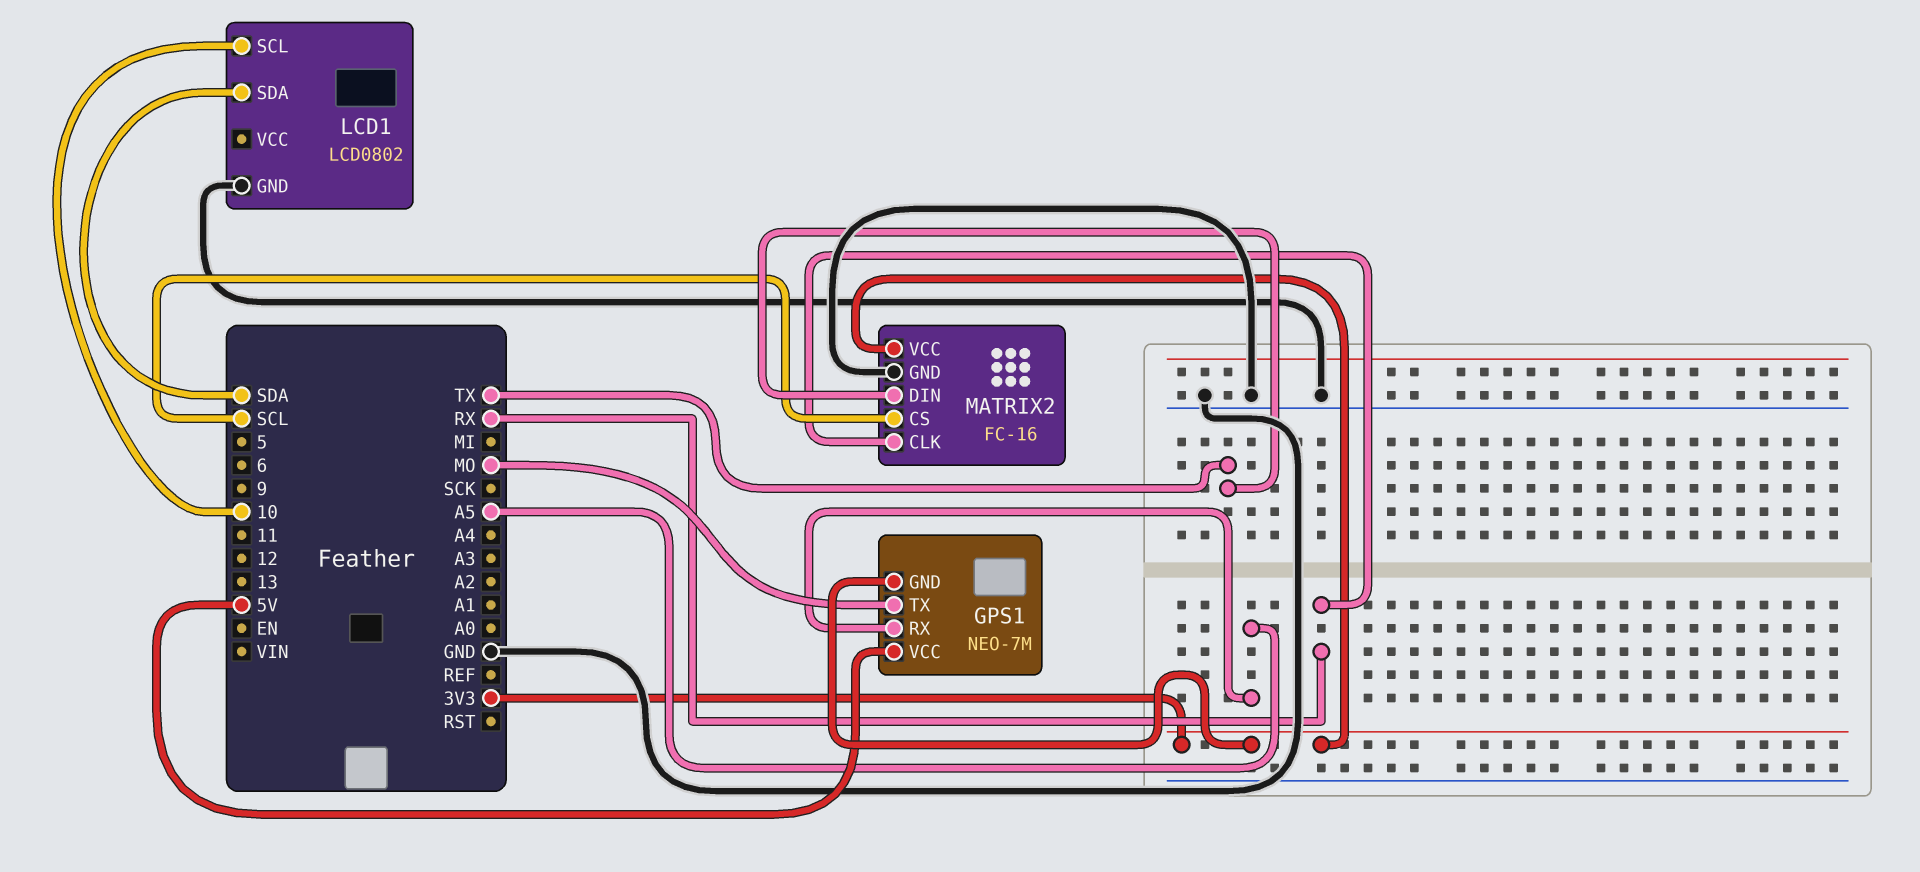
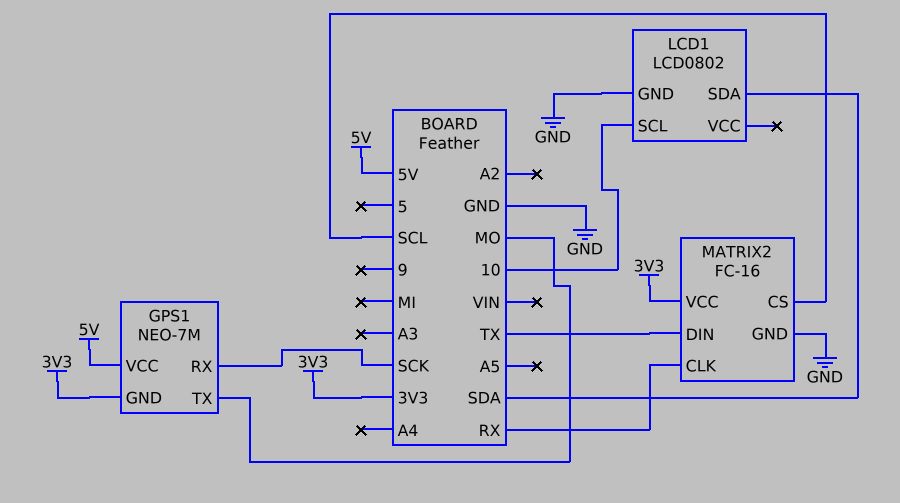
GPS1 pin RX: A5 -> SCK

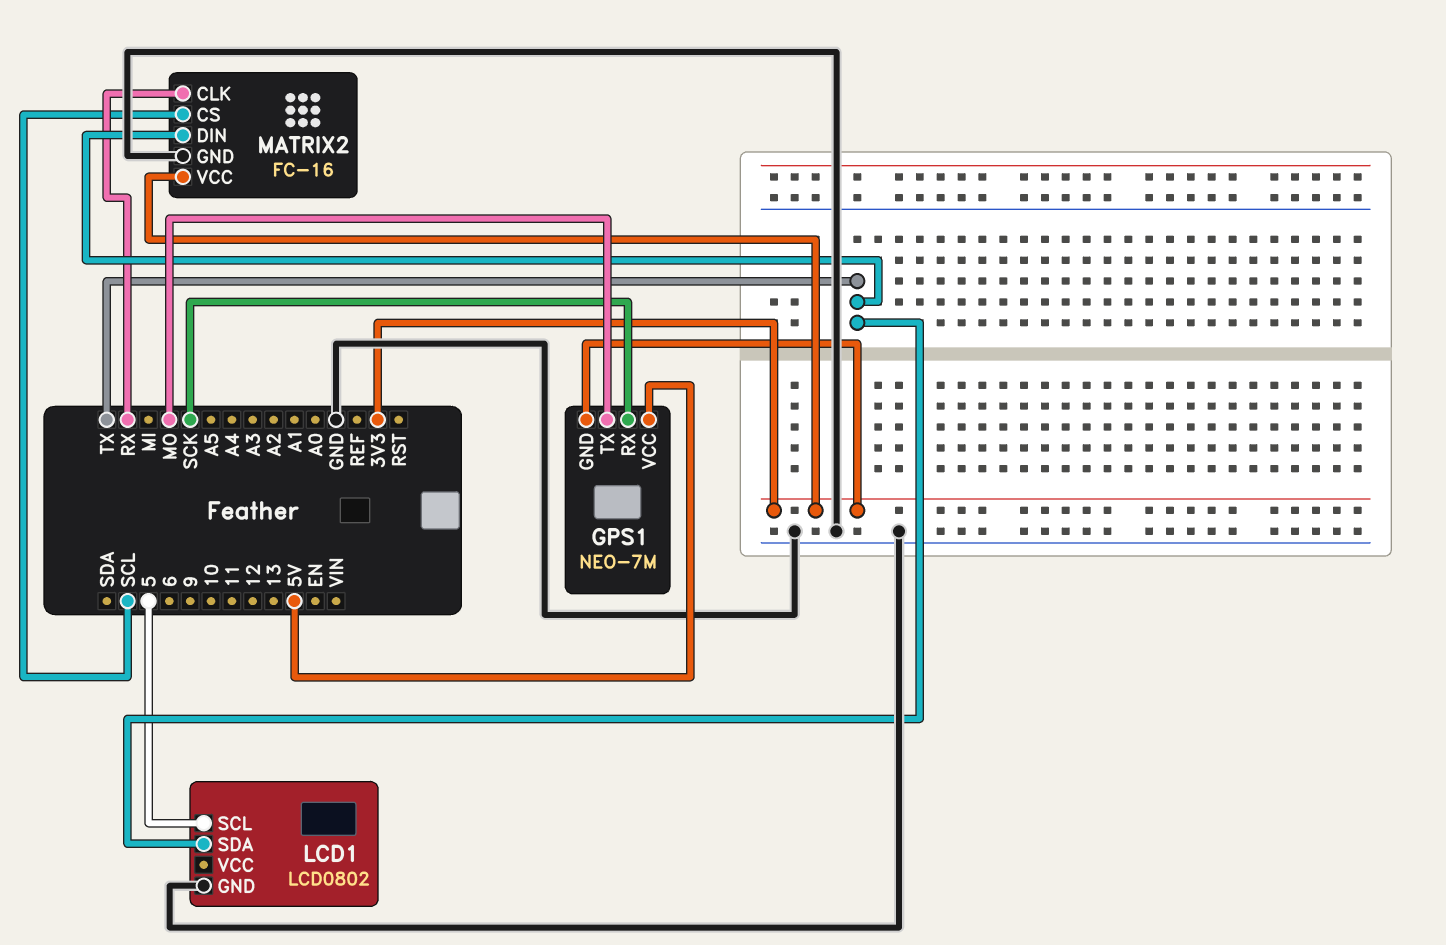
LCD1 pin SCL: 10 -> 5
LCD1 pin SDA: SDA -> TX

